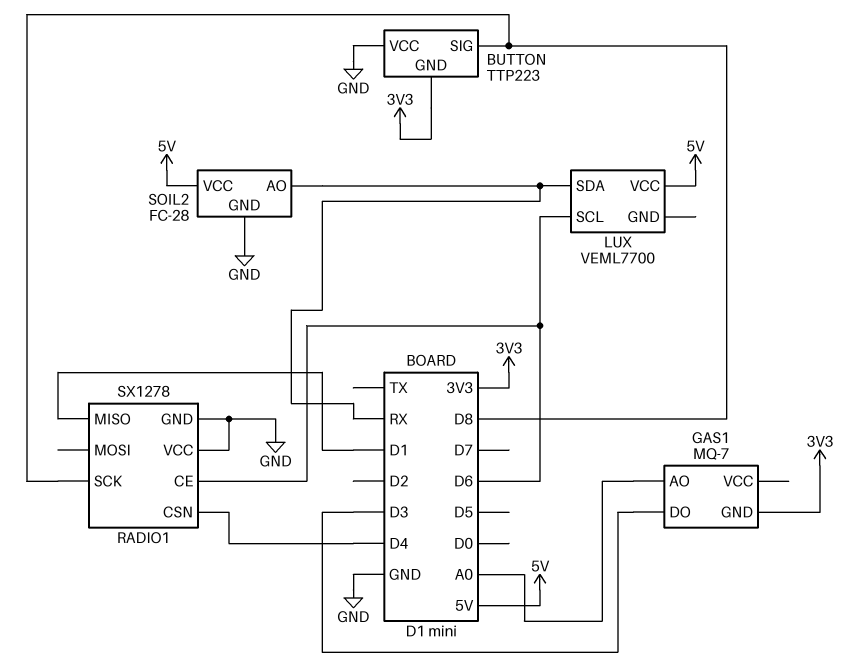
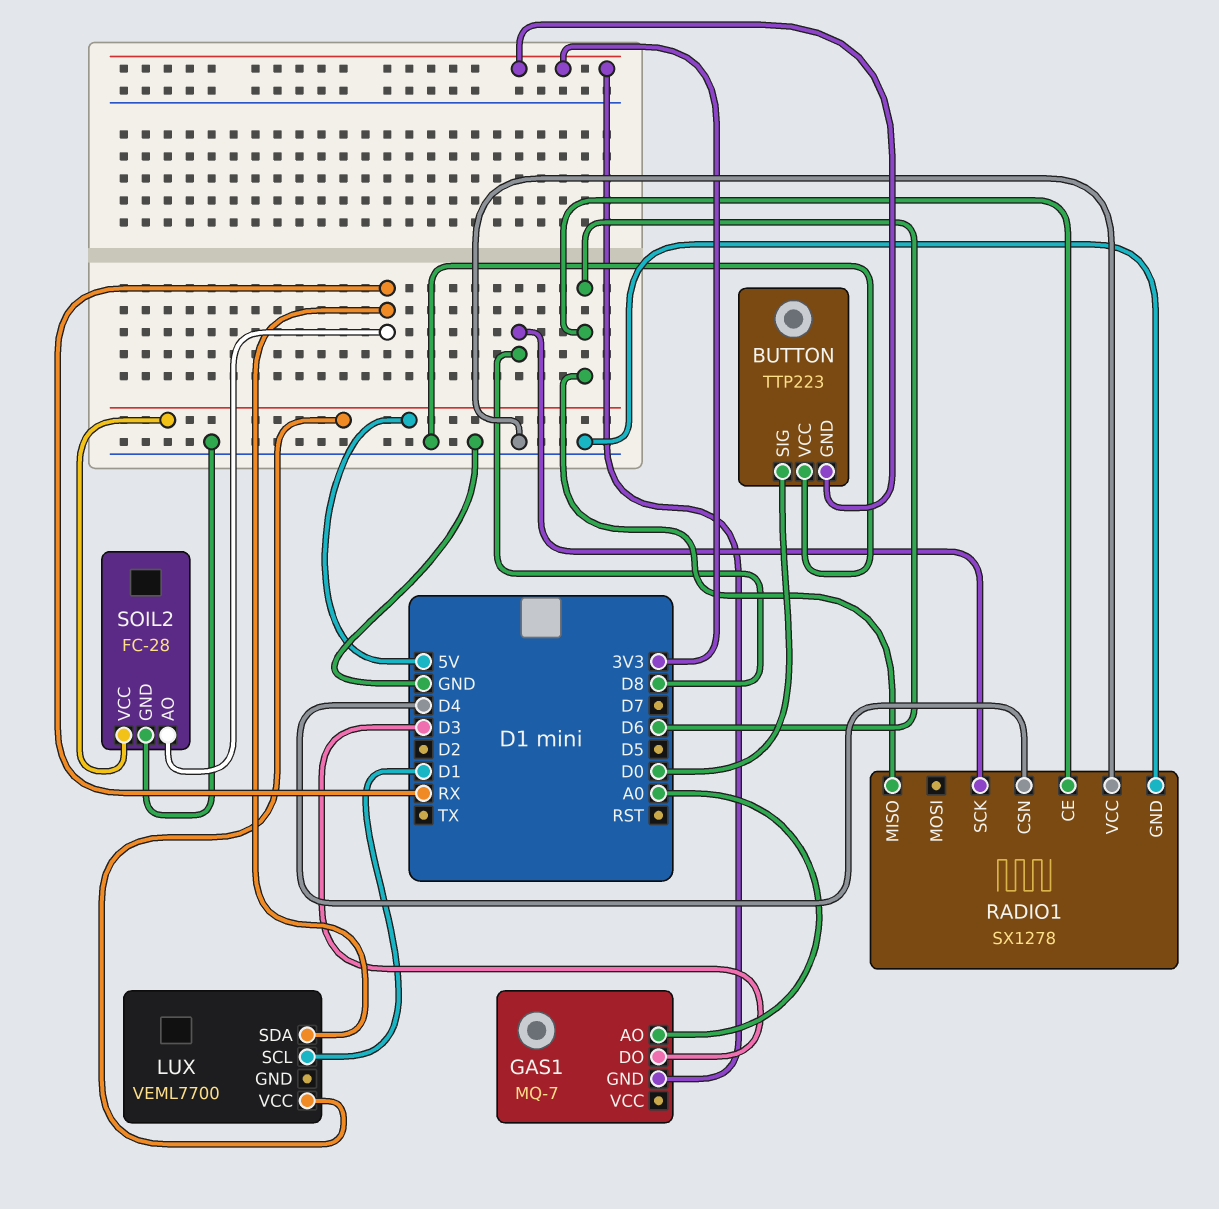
BUTTON pin SIG: D8 -> D0
LUX pin SCL: D6 -> D1
RADIO1 pin MISO: D1 -> D6

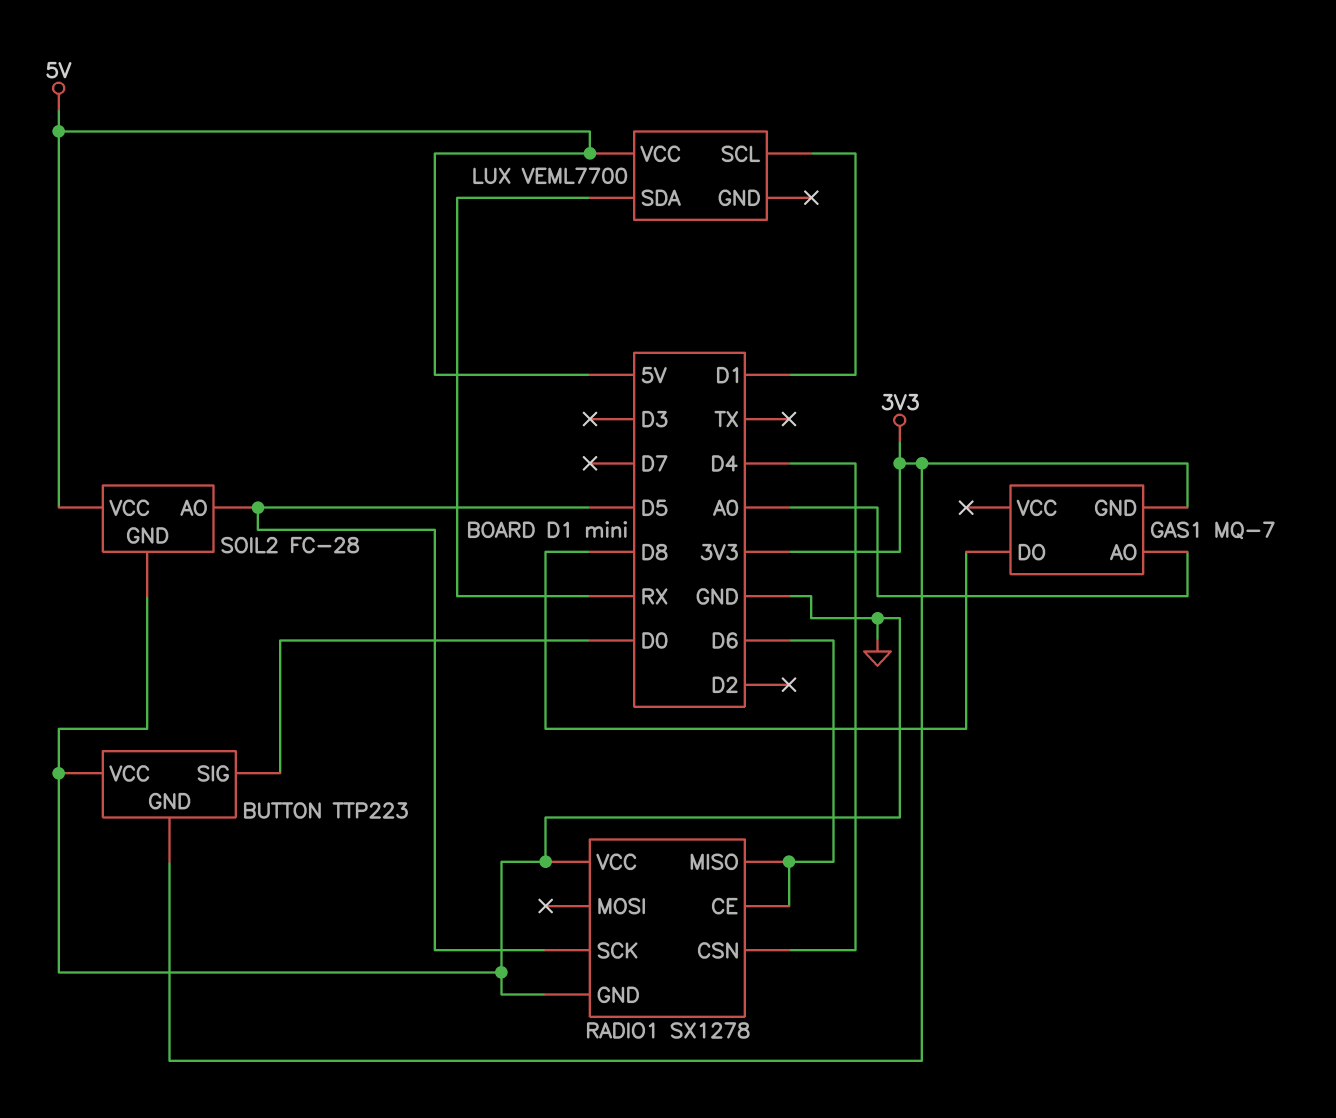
GAS1 pin DO: D3 -> D8
RADIO1 pin SCK: D8 -> D5
SOIL2 pin AO: RX -> D5

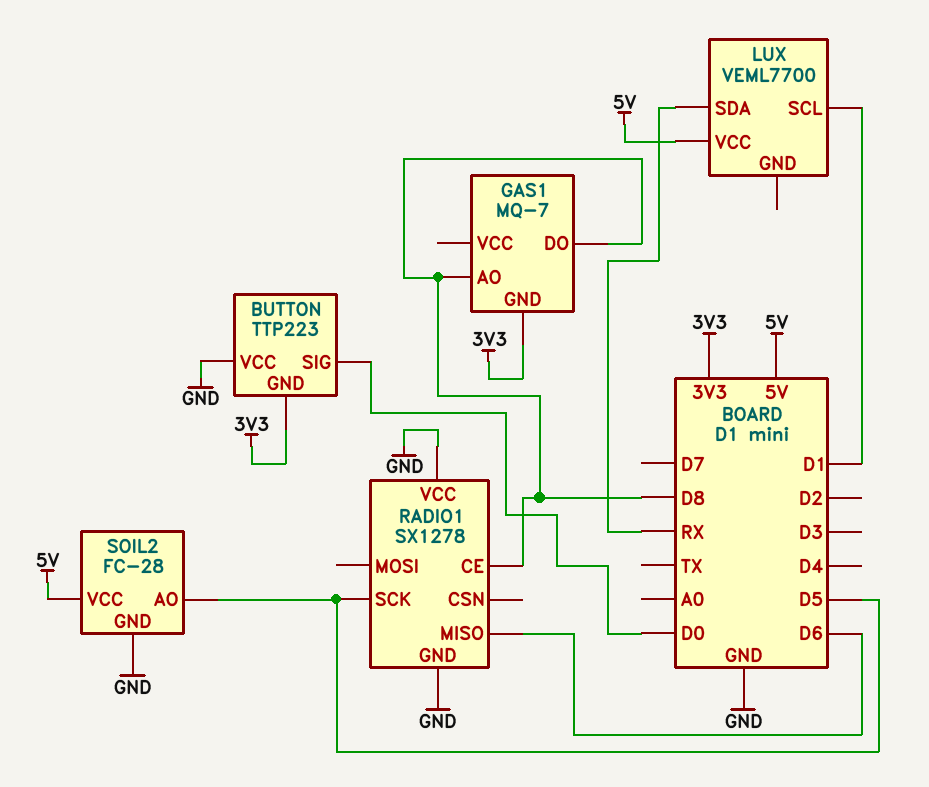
GAS1 pin AO: A0 -> D8
RADIO1 pin CE: D6 -> D8
RADIO1 pin CSN: D4 -> none

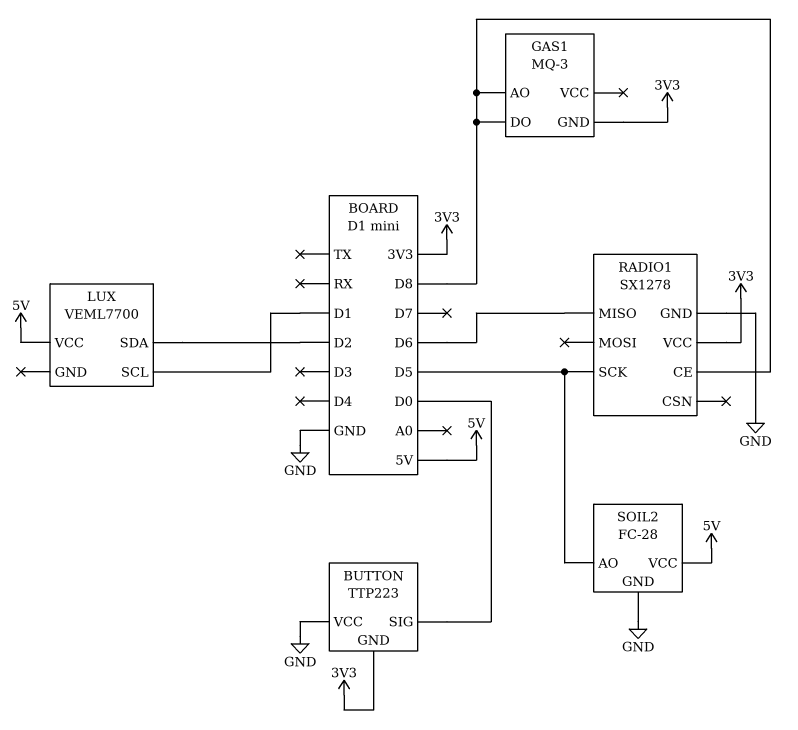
GAS1: MQ-7 -> MQ-3
LUX pin SDA: RX -> D2
RADIO1 pin VCC: GND -> 3V3

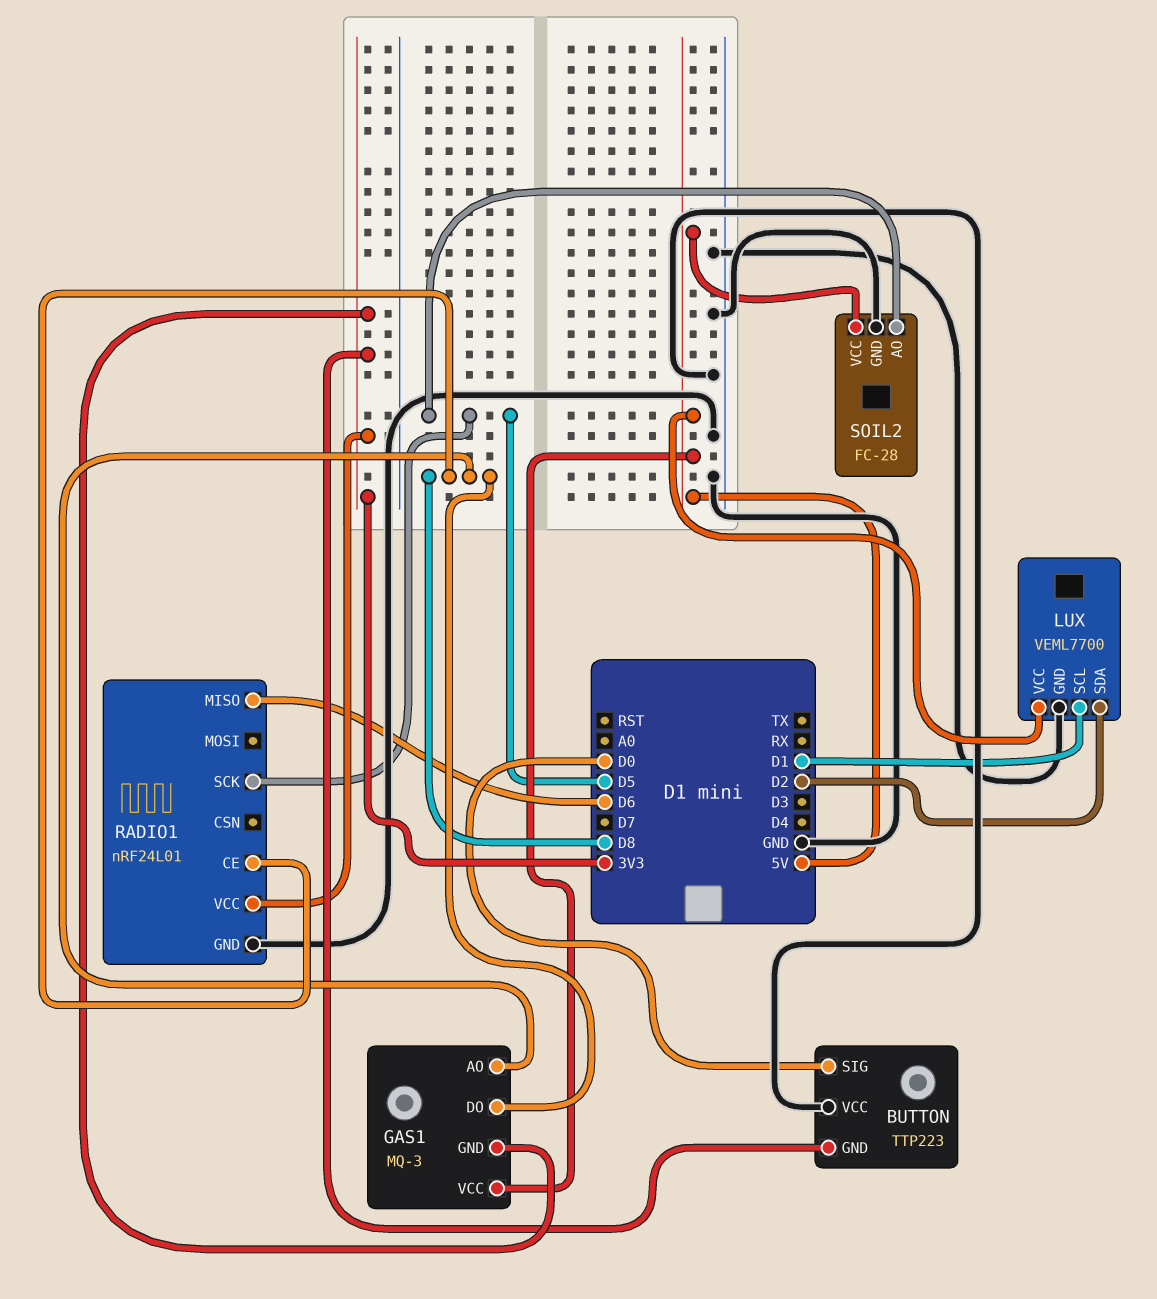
GAS1 pin VCC: none -> 5V
LUX pin GND: none -> GND
RADIO1: SX1278 -> nRF24L01

